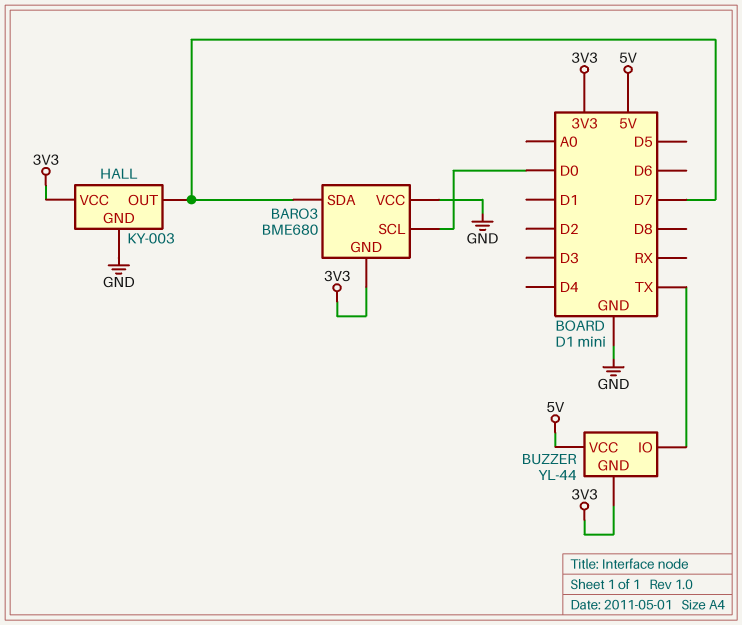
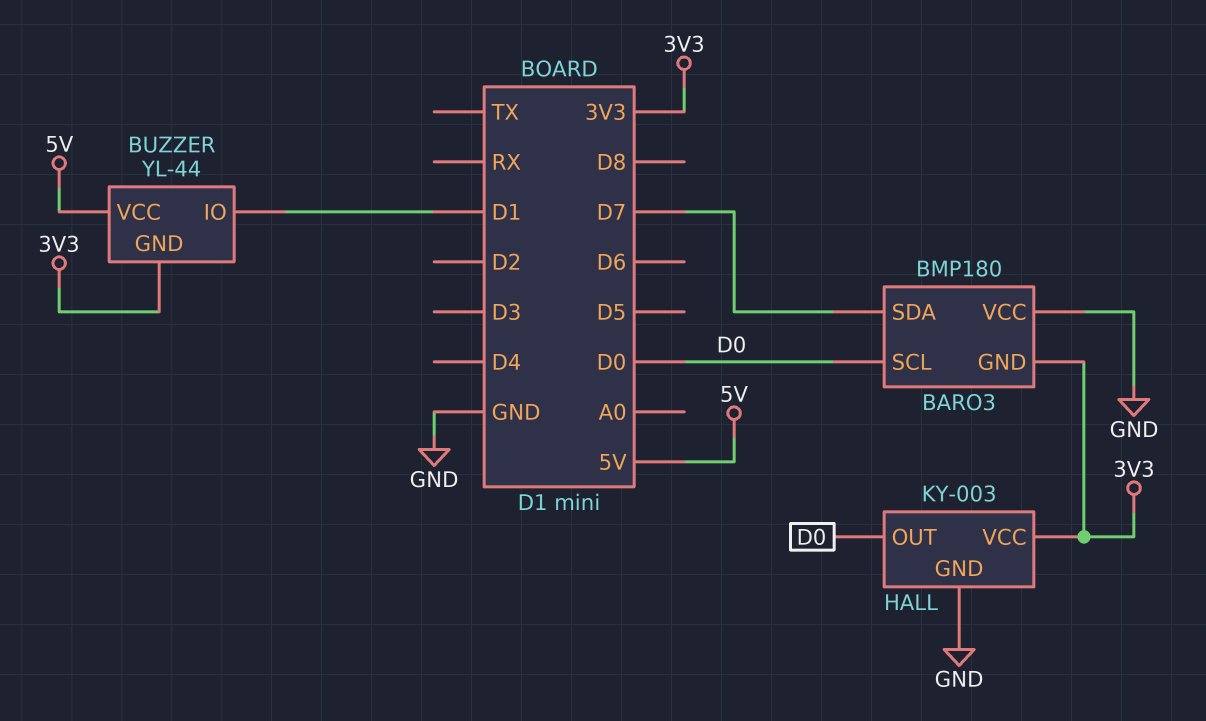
BARO3: BME680 -> BMP180
BUZZER pin IO: TX -> D1
HALL pin OUT: D7 -> D0

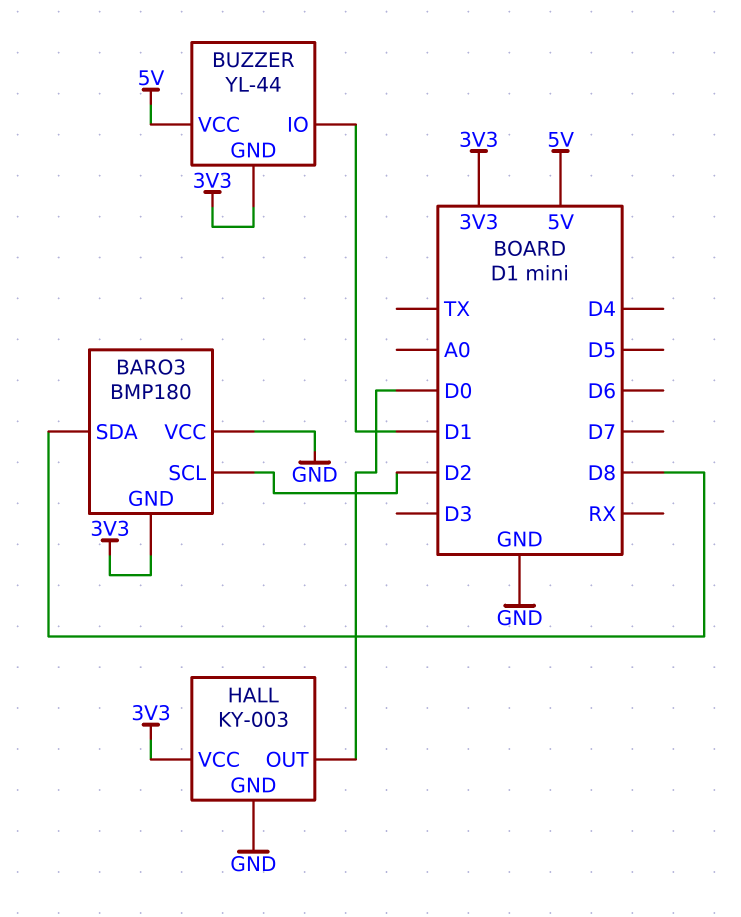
BARO3 pin SCL: D0 -> D2
BARO3 pin SDA: D7 -> D8

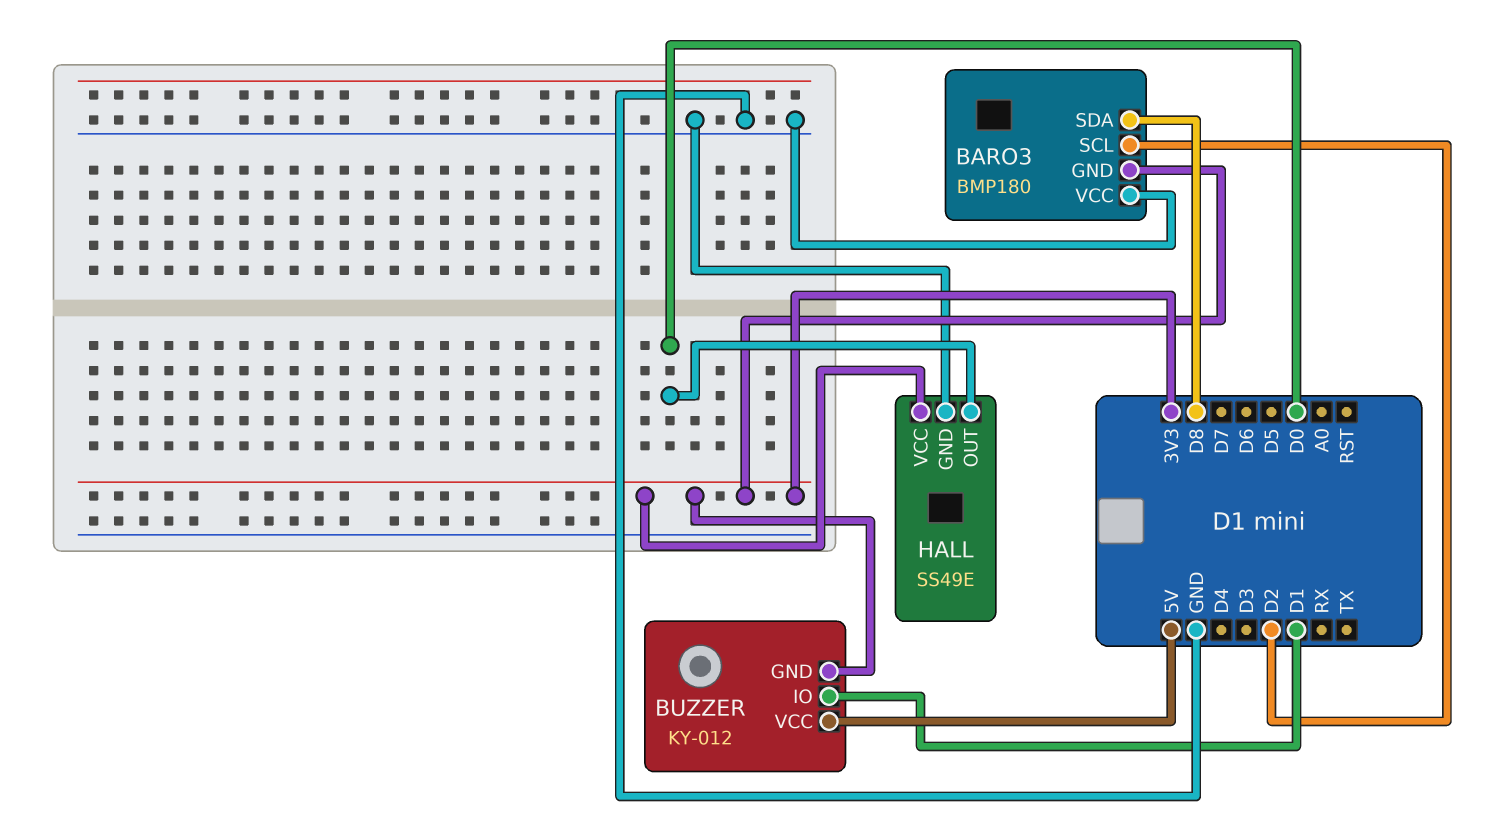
BUZZER: YL-44 -> KY-012
HALL: KY-003 -> SS49E

